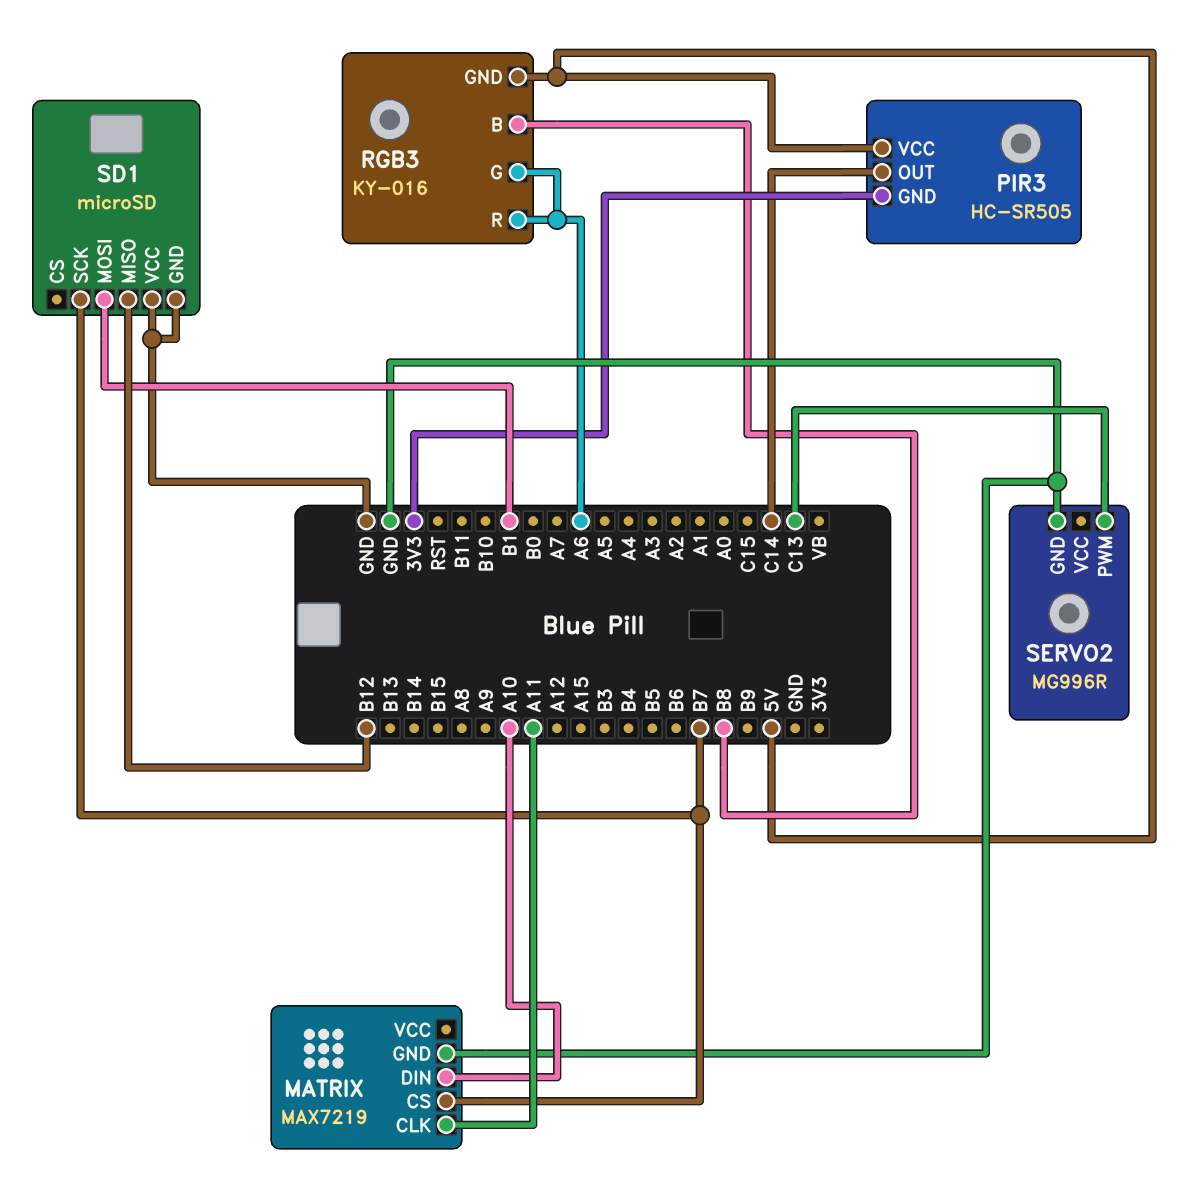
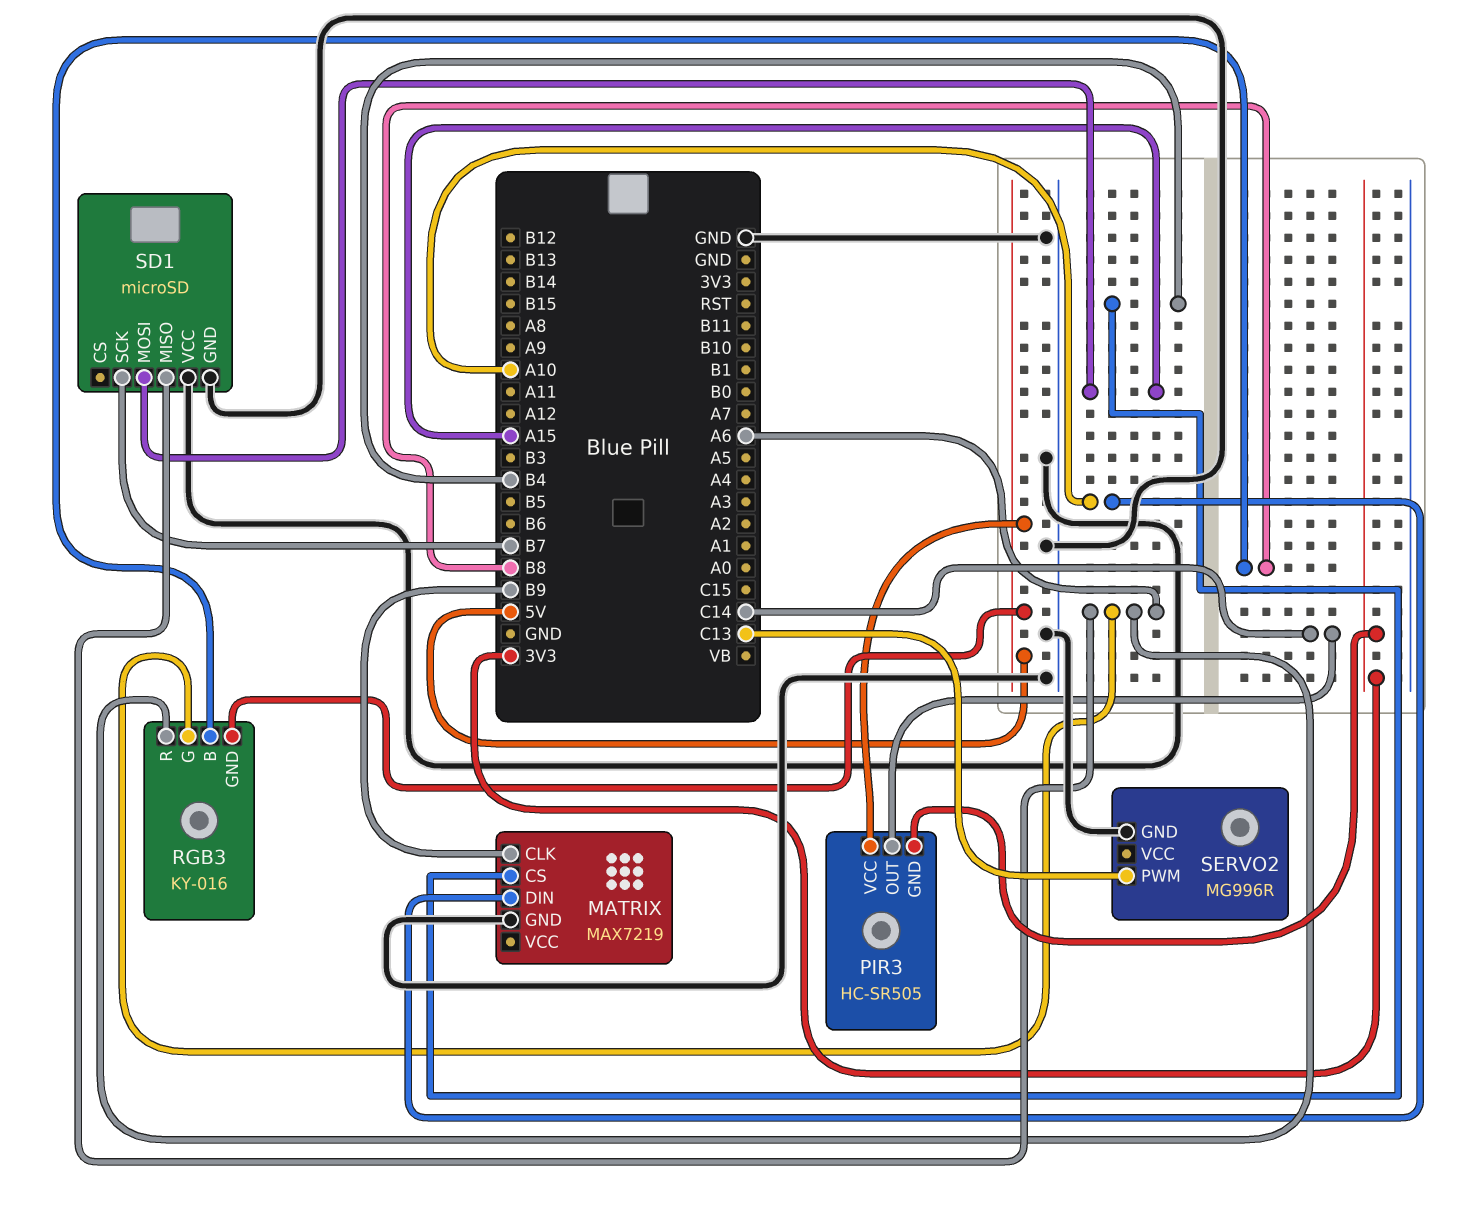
MATRIX pin CLK: A11 -> B9
MATRIX pin CS: B7 -> B4
SD1 pin MISO: B12 -> A6
SD1 pin MOSI: B1 -> A15

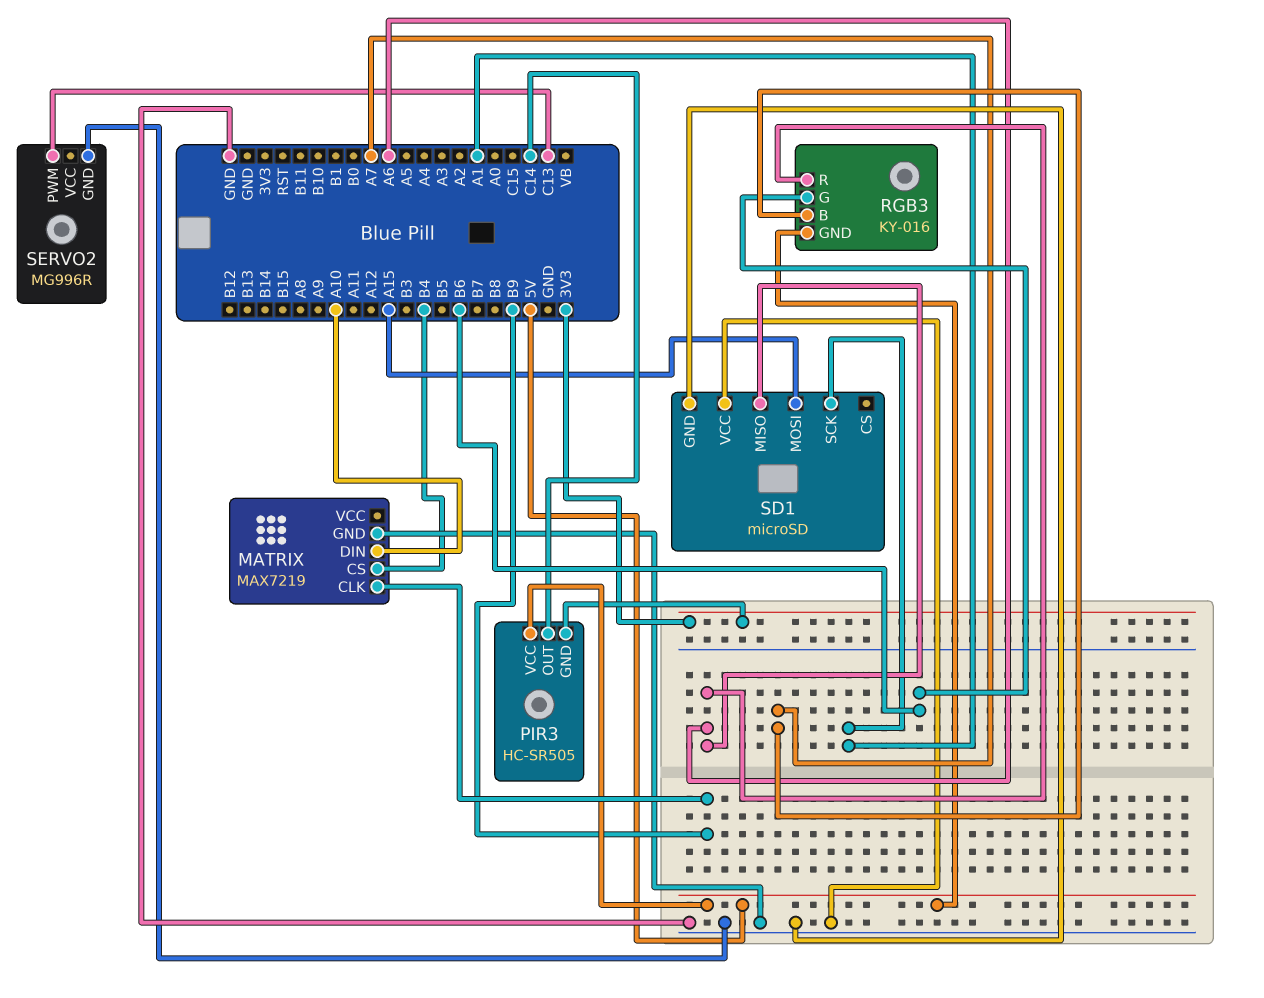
RGB3 pin B: B8 -> A7
RGB3 pin G: A6 -> B6
SD1 pin SCK: B7 -> A1

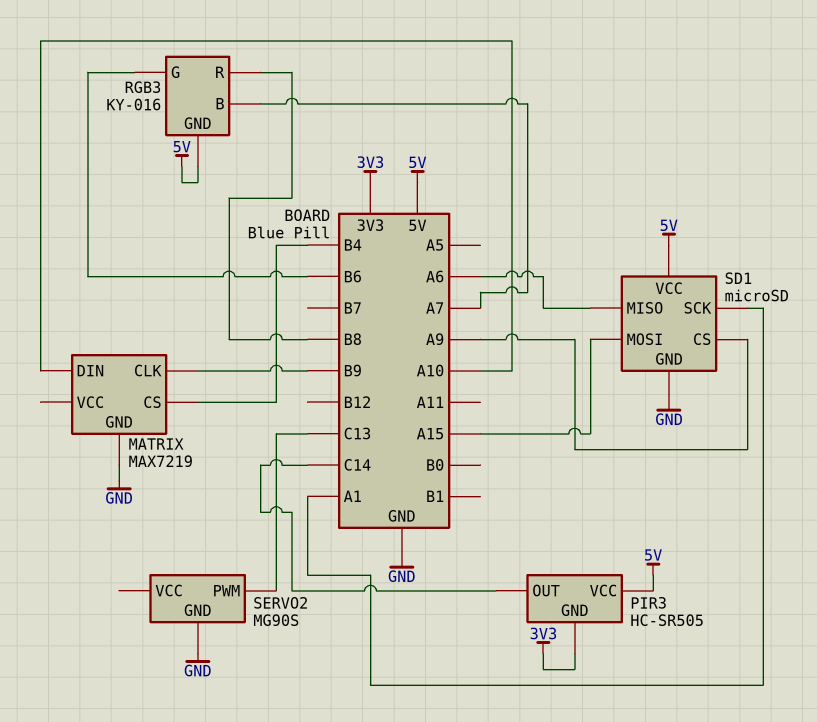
RGB3 pin R: A6 -> B8
SD1 pin CS: none -> A9
SD1 pin VCC: GND -> 5V
SERVO2: MG996R -> MG90S

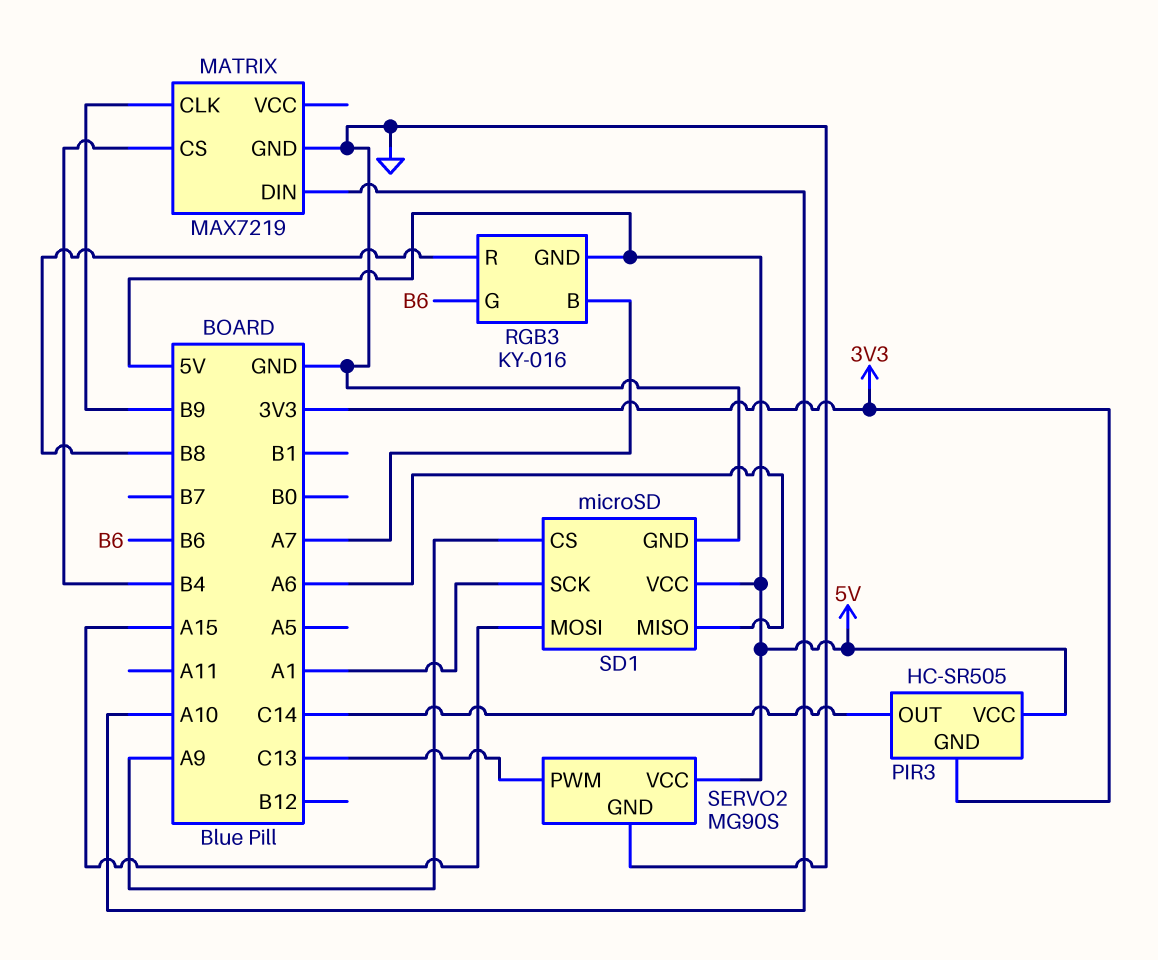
SERVO2 pin VCC: none -> 5V

